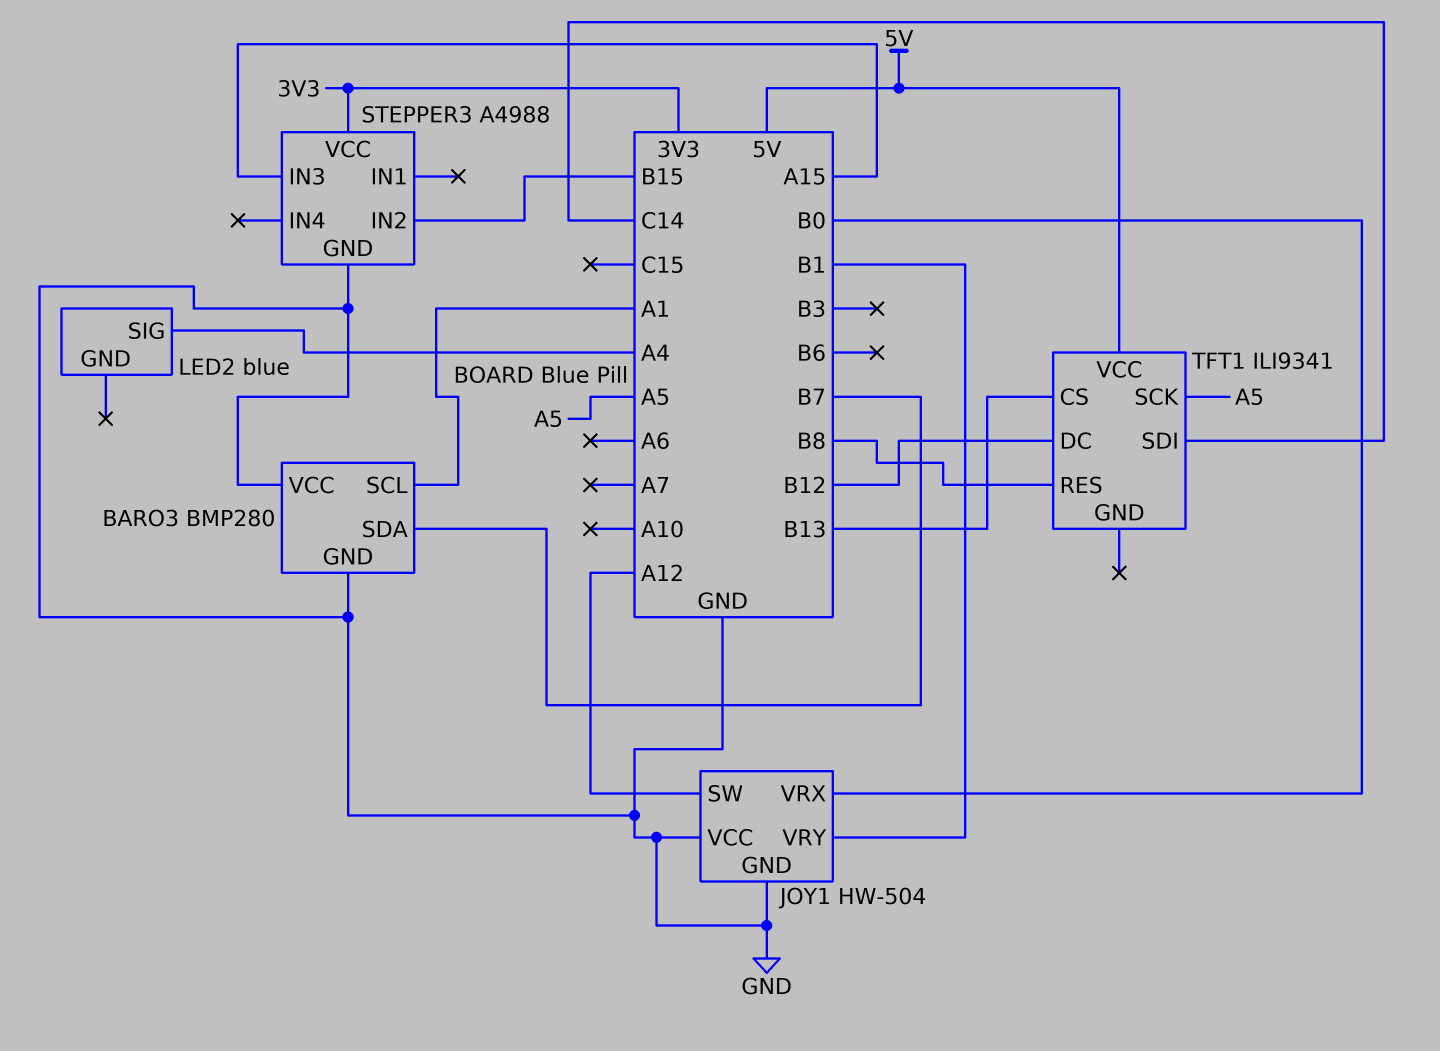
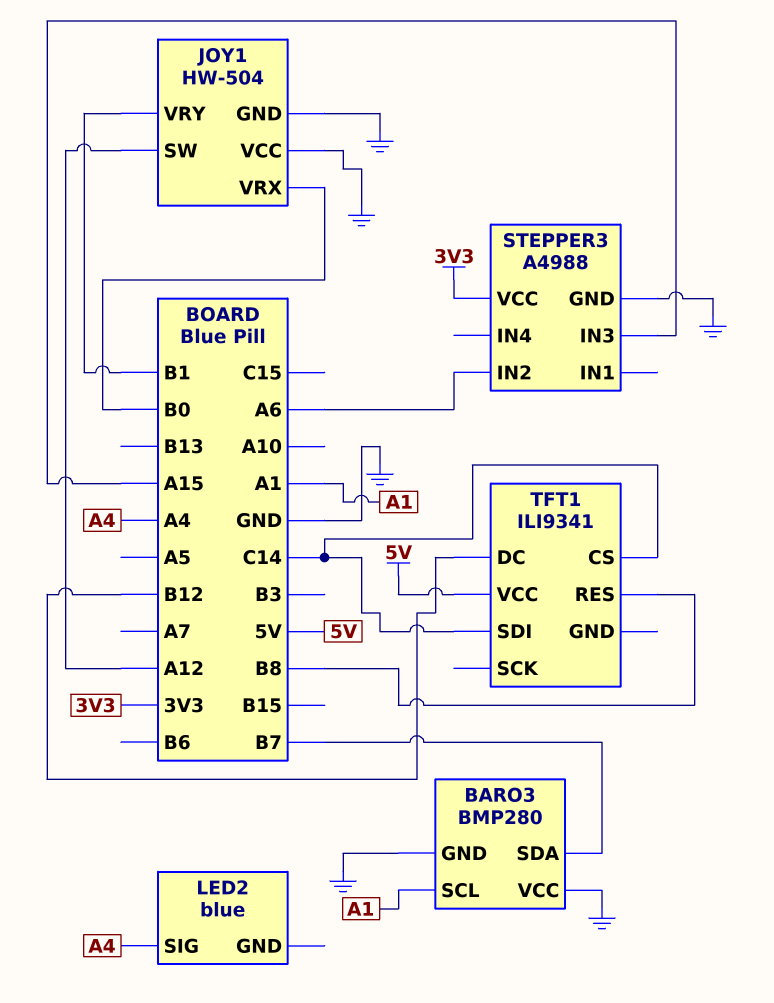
STEPPER3 pin IN2: B15 -> A6
TFT1 pin CS: B13 -> C14
TFT1 pin SCK: A5 -> none

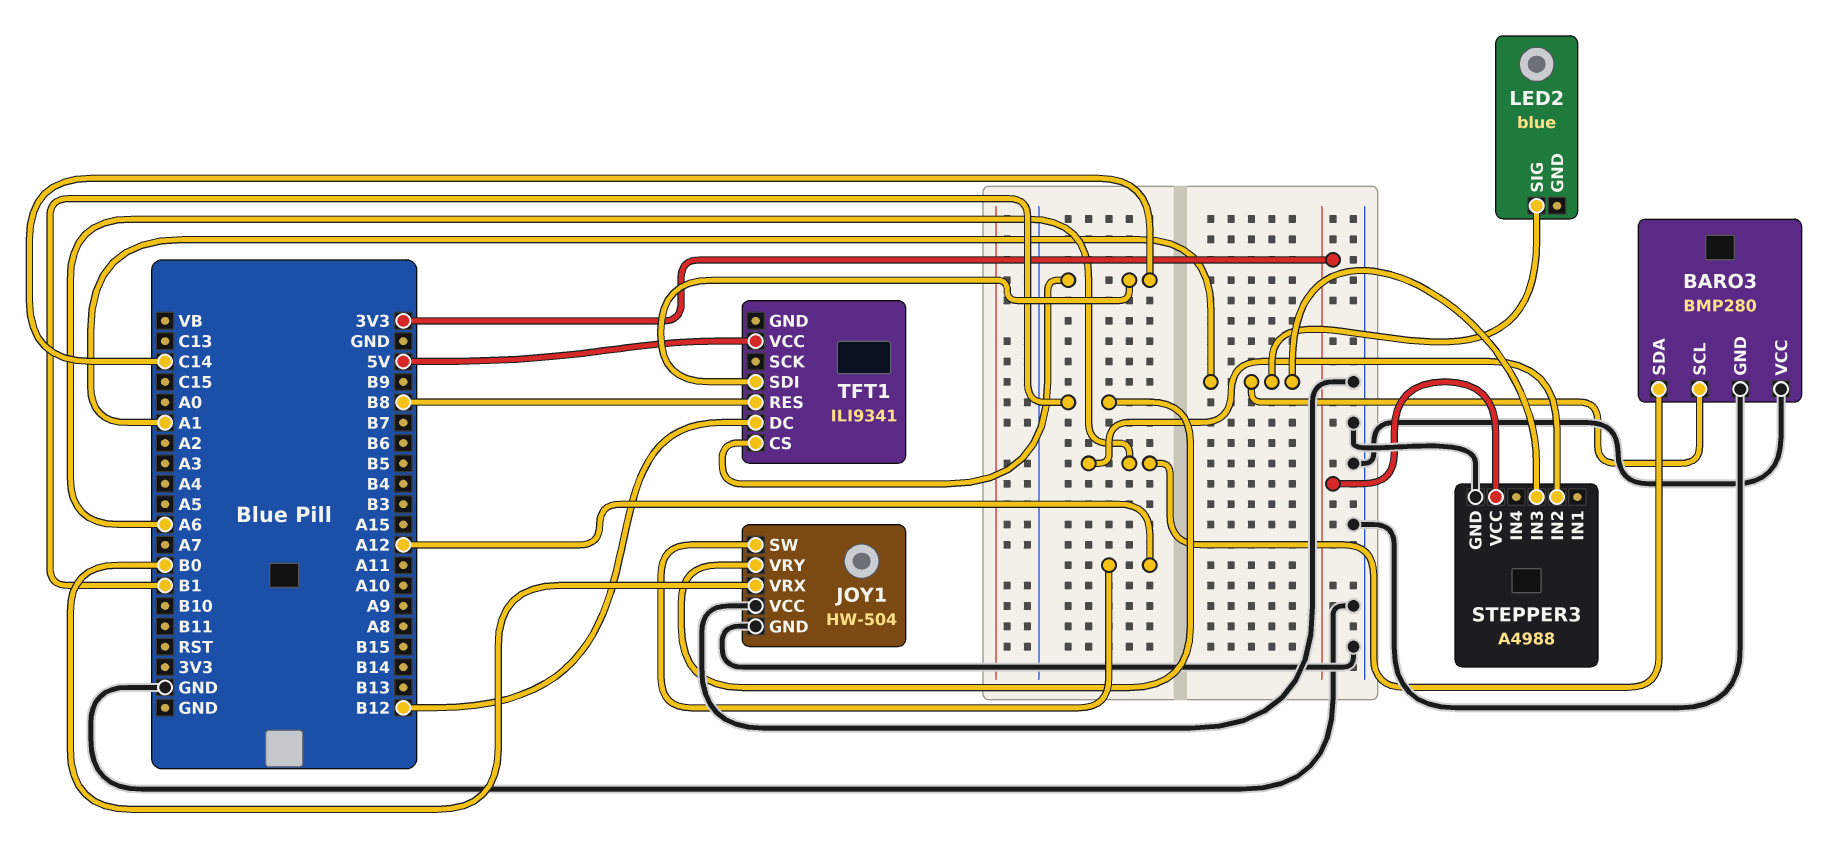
BARO3 pin SDA: B7 -> A6
LED2 pin SIG: A4 -> A1
STEPPER3 pin IN3: A15 -> A1

